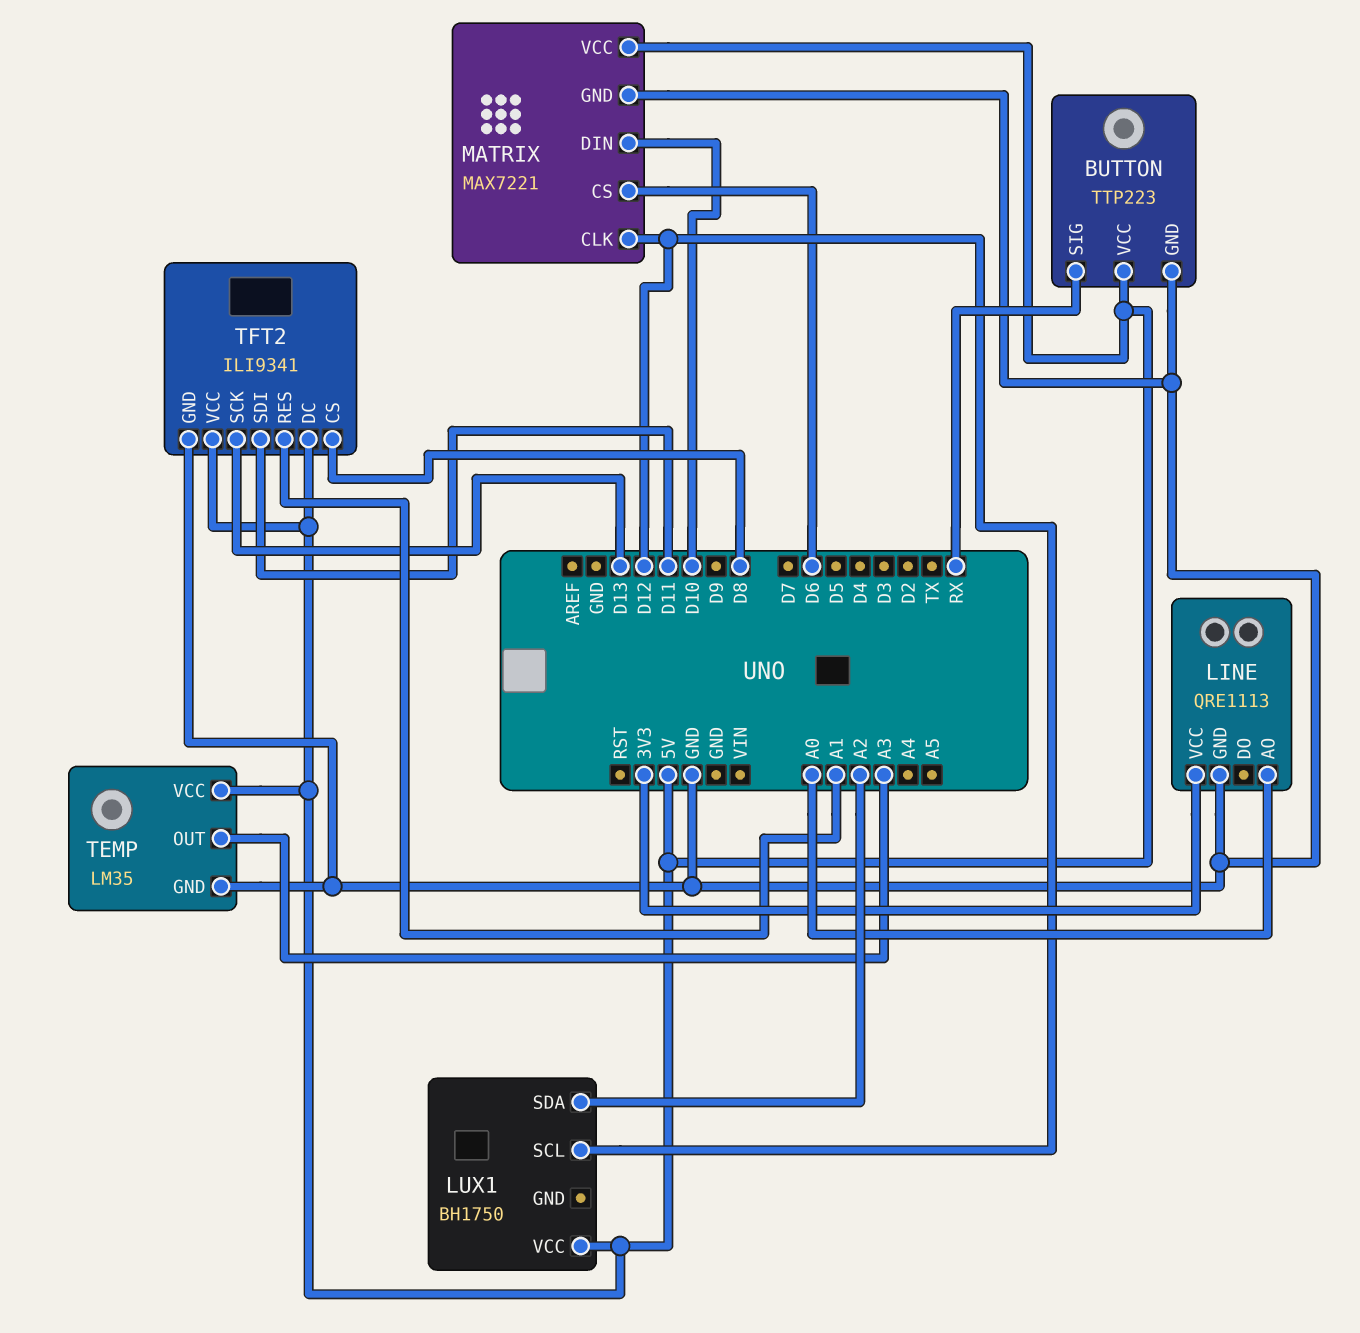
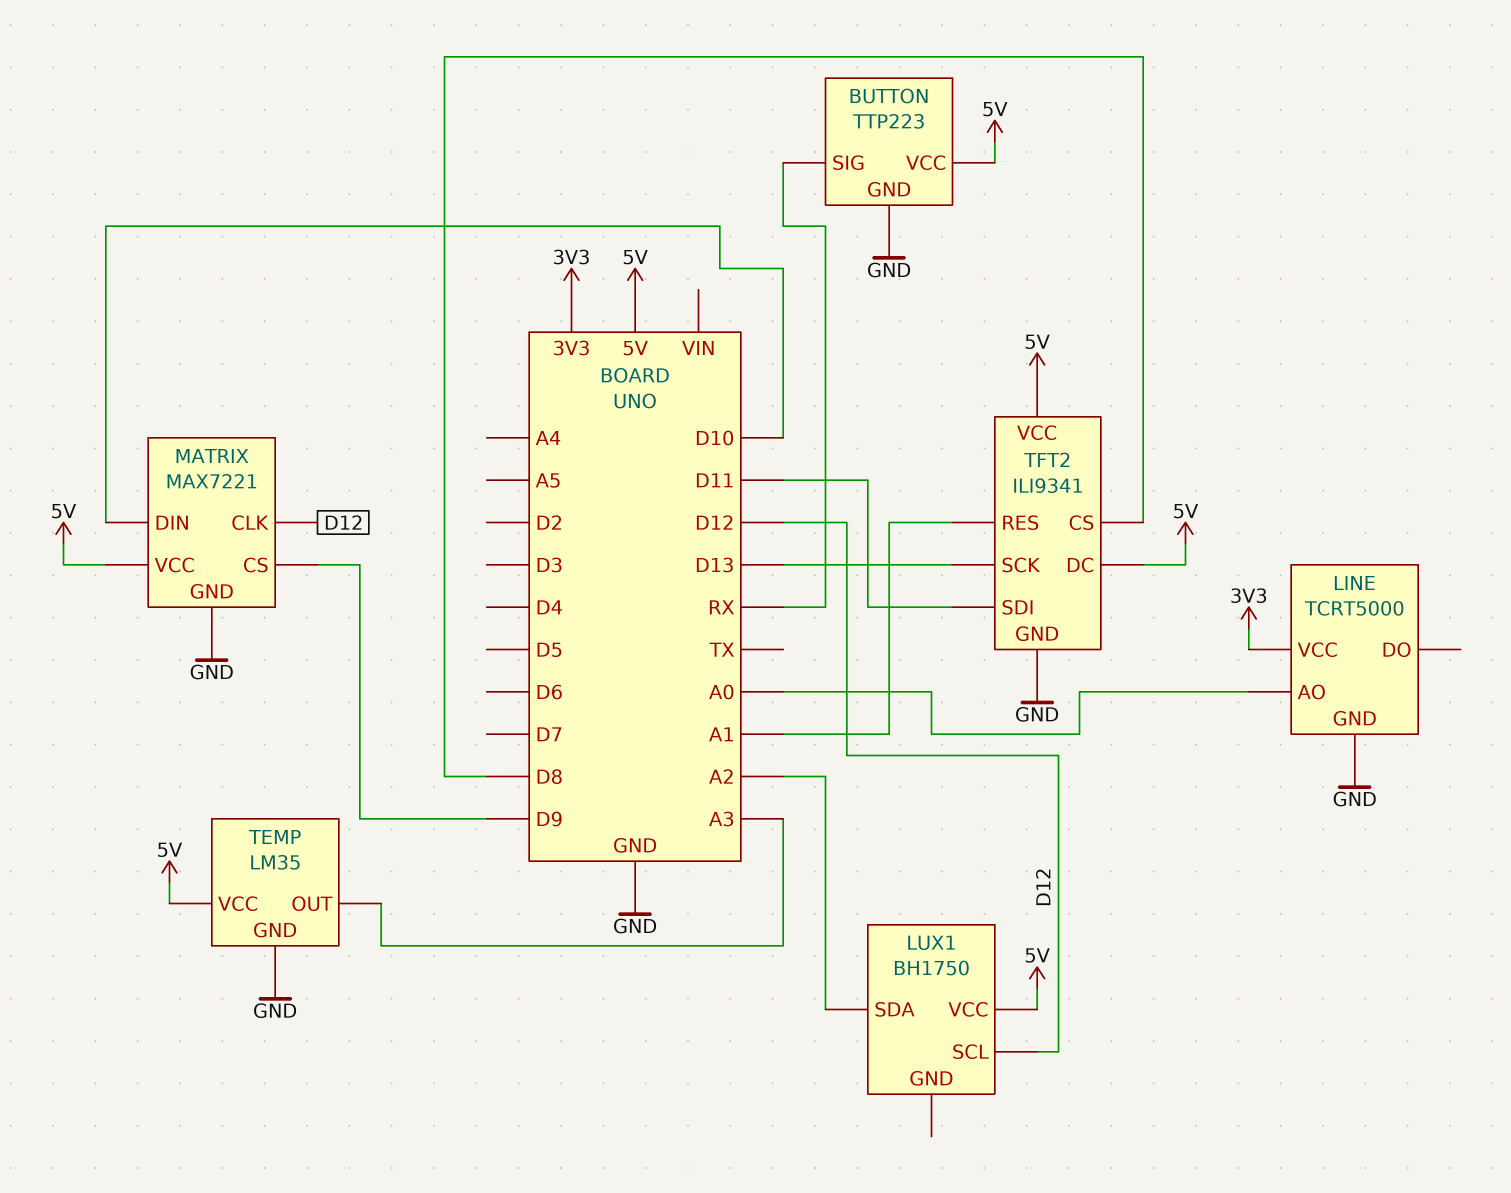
LINE: QRE1113 -> TCRT5000
MATRIX pin CS: D6 -> D9

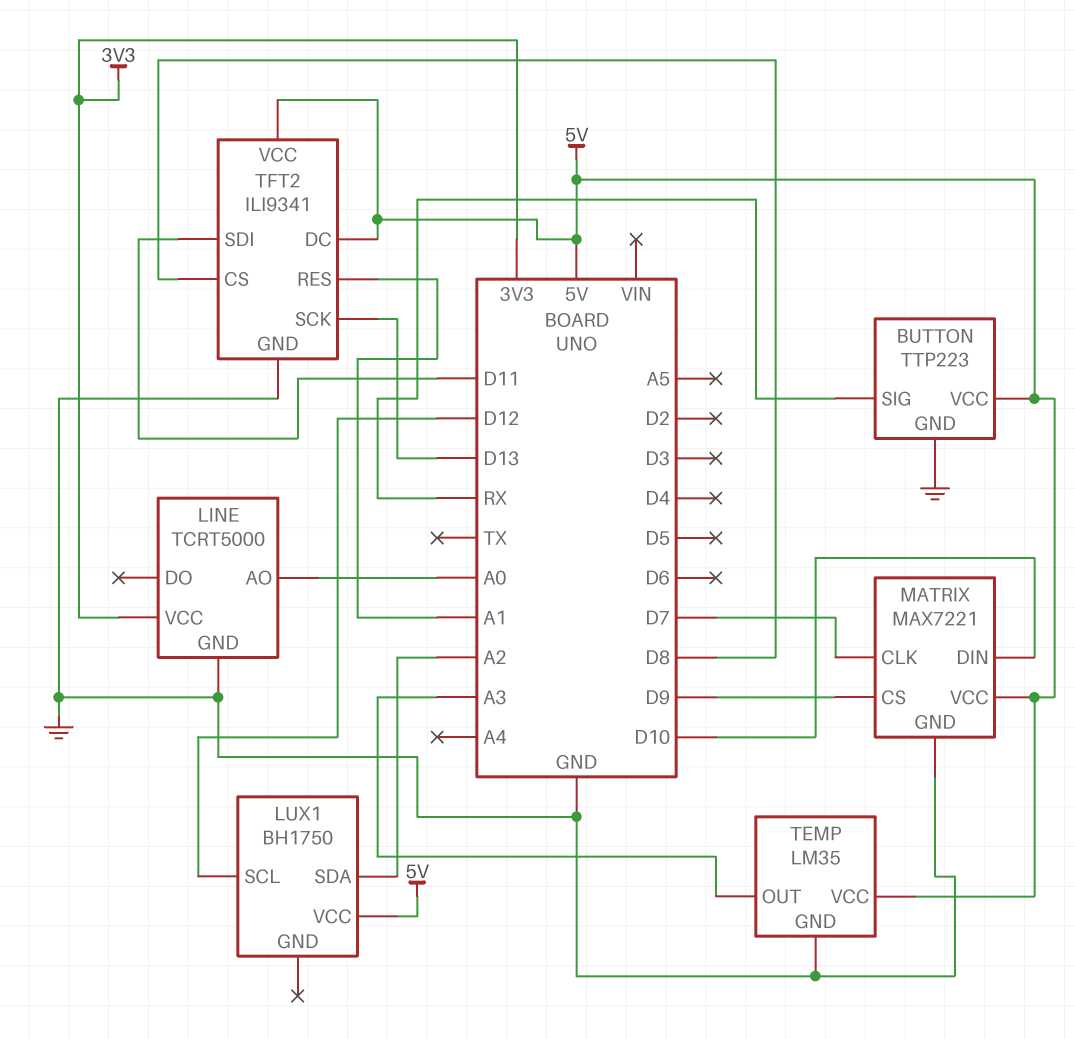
MATRIX pin CLK: D12 -> D7

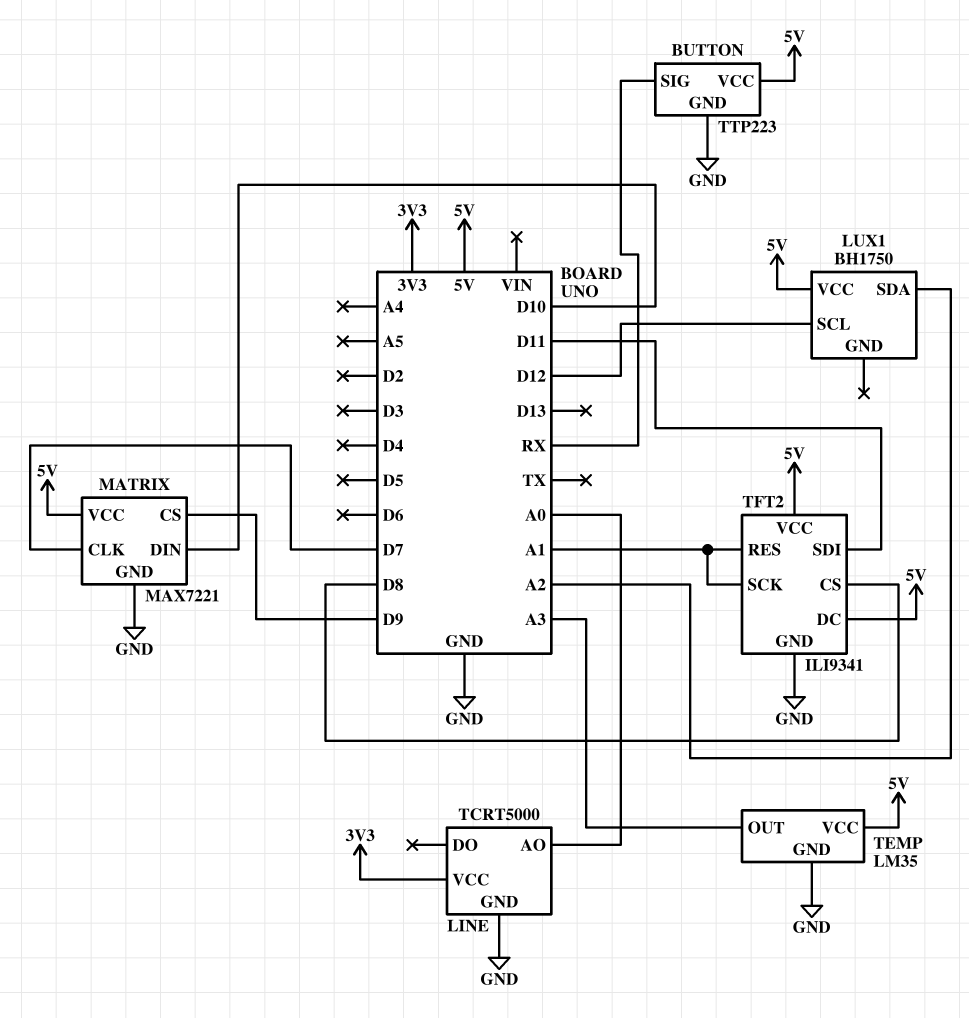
TFT2 pin SCK: D13 -> A1

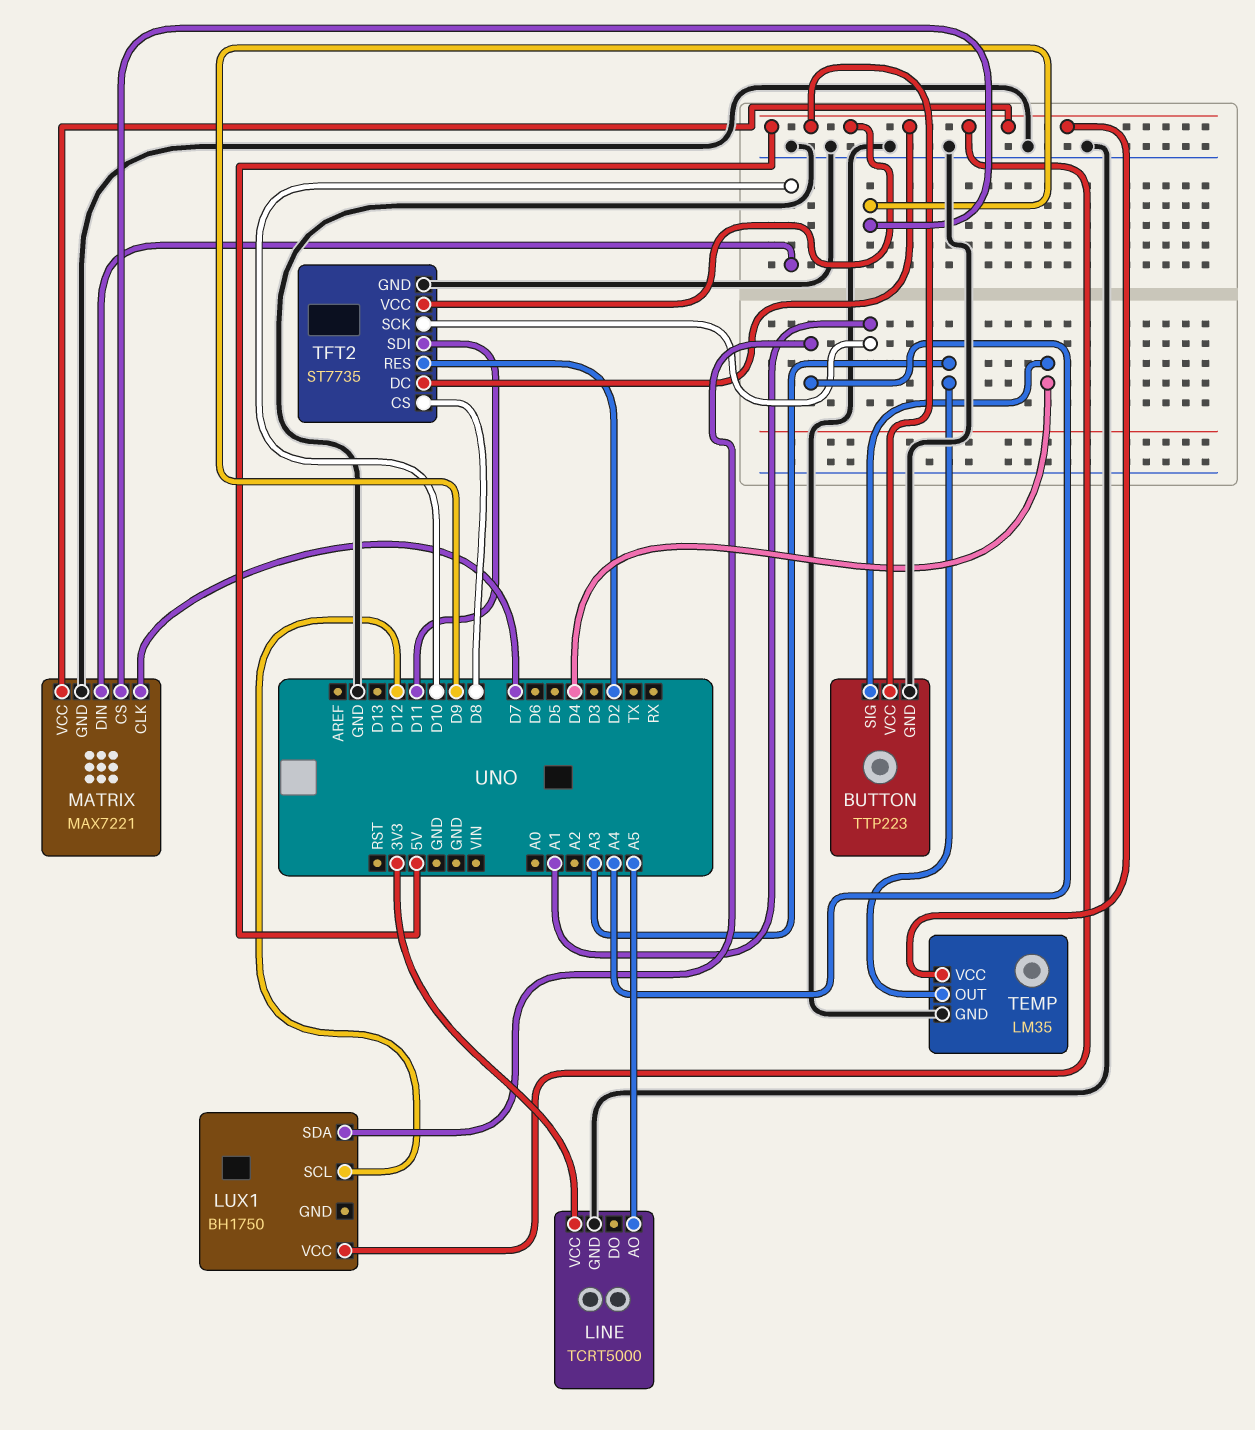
BUTTON pin SIG: RX -> D4
LINE pin AO: A0 -> A5
LUX1 pin SDA: A2 -> A4
TFT2: ILI9341 -> ST7735
TFT2 pin RES: A1 -> D2

